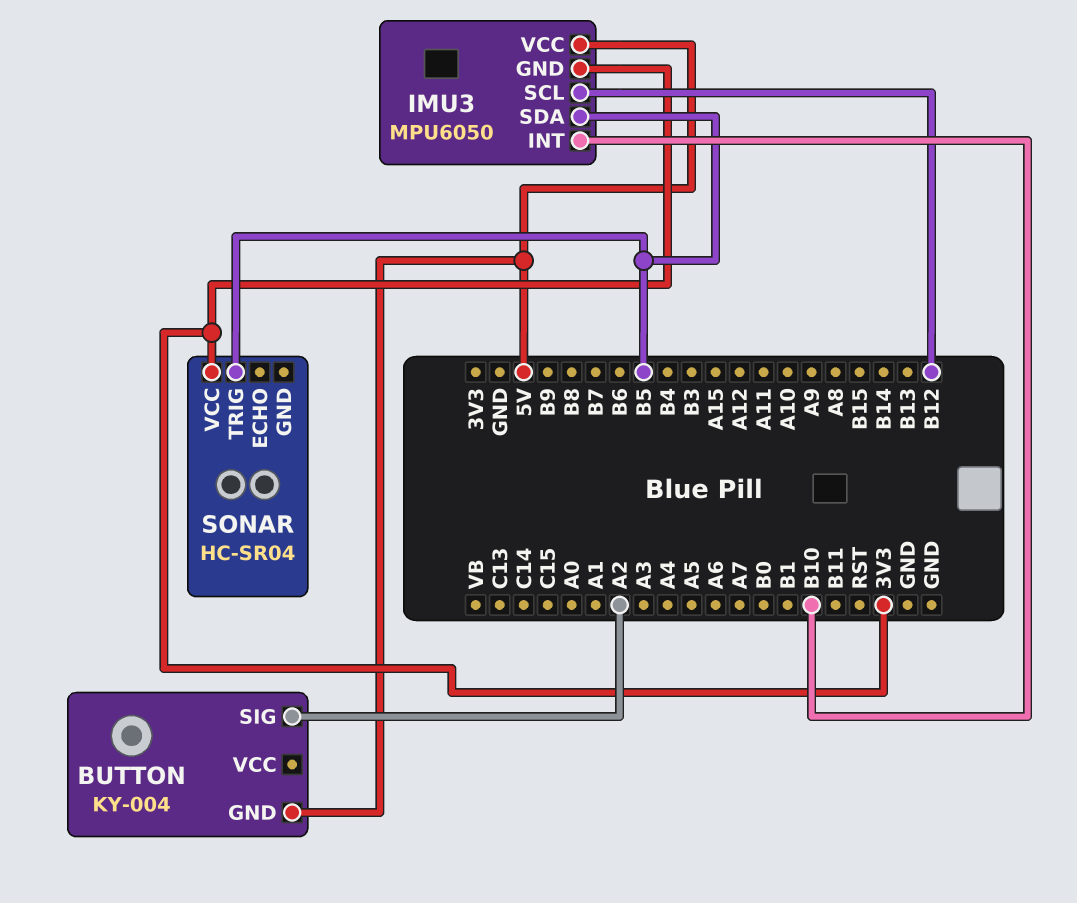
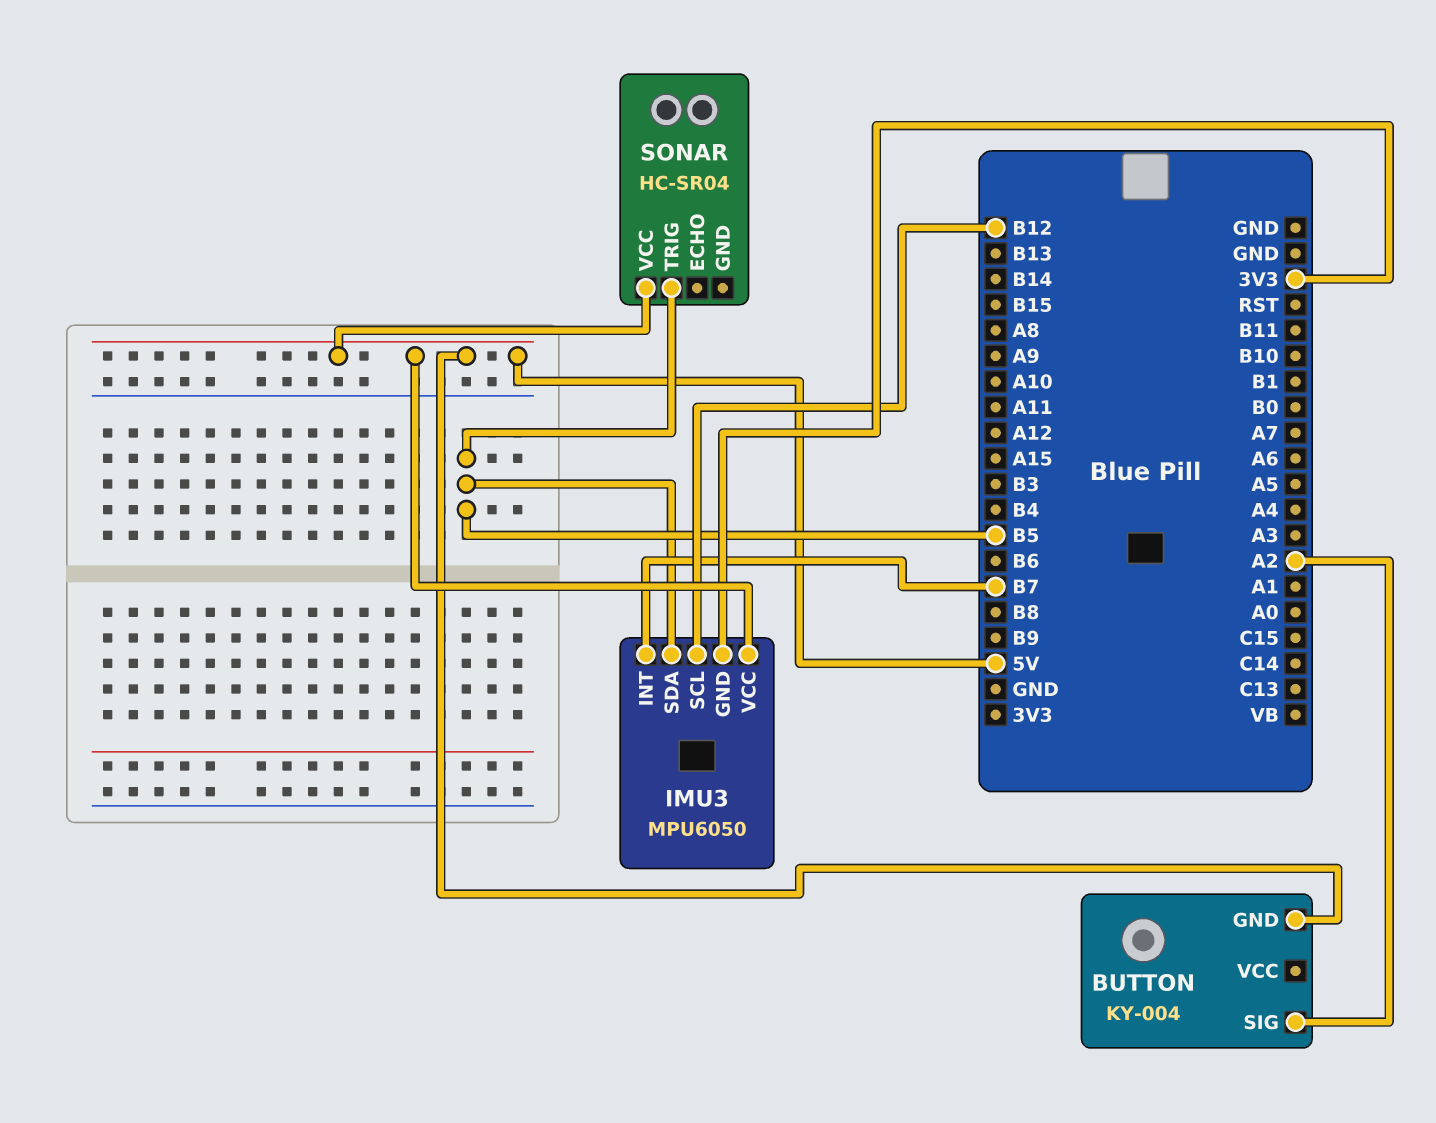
IMU3 pin INT: B10 -> B7
SONAR pin VCC: 3V3 -> 5V

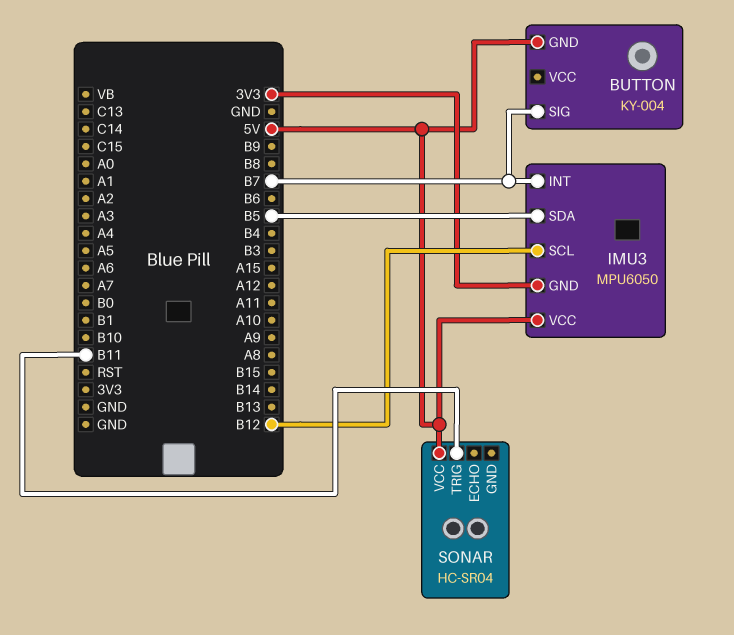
BUTTON pin SIG: A2 -> B7
SONAR pin TRIG: B5 -> B11

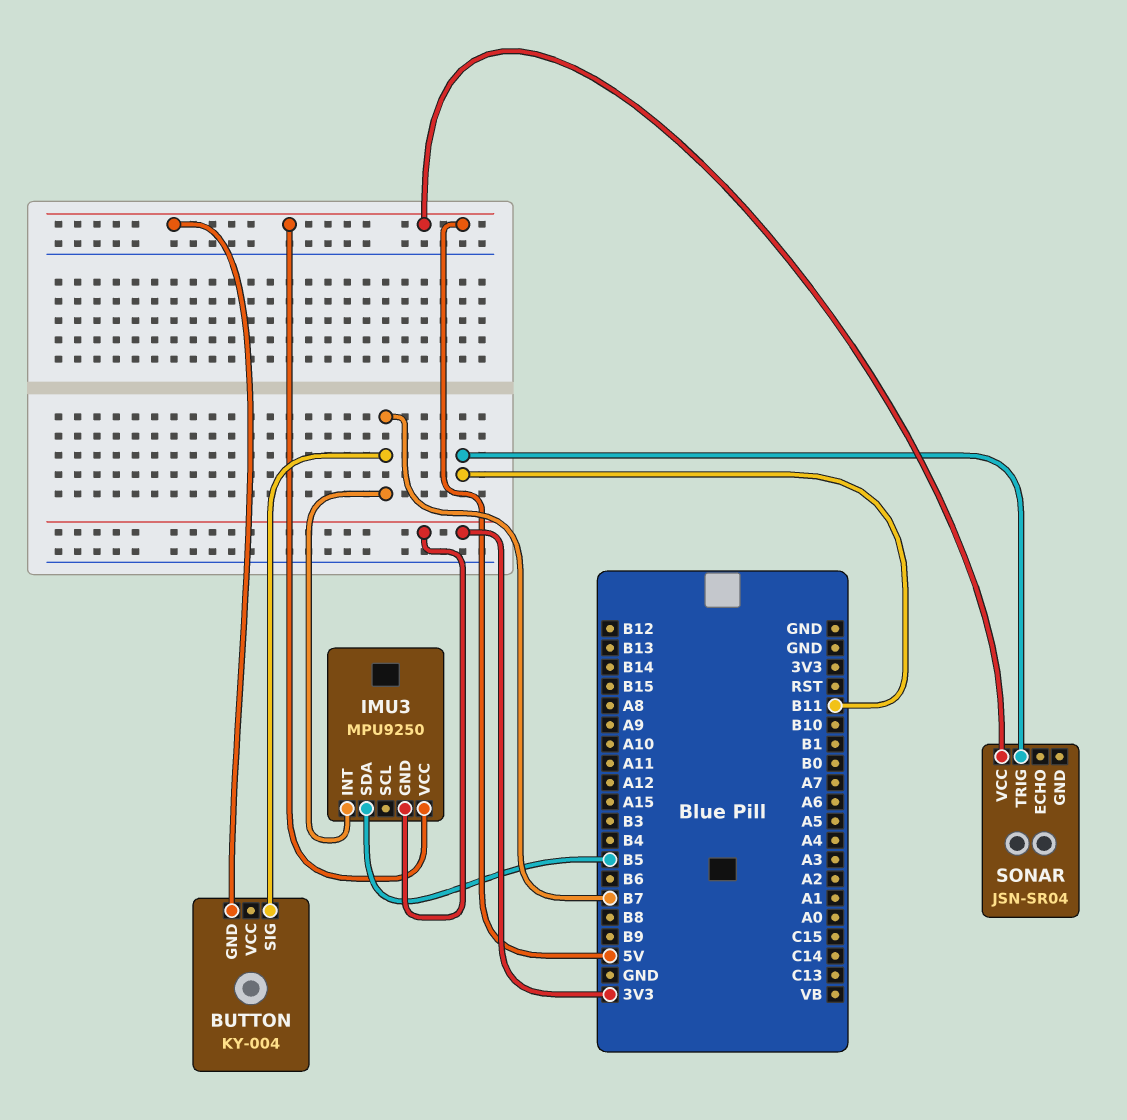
IMU3: MPU6050 -> MPU9250
IMU3 pin SCL: B12 -> none
SONAR: HC-SR04 -> JSN-SR04

